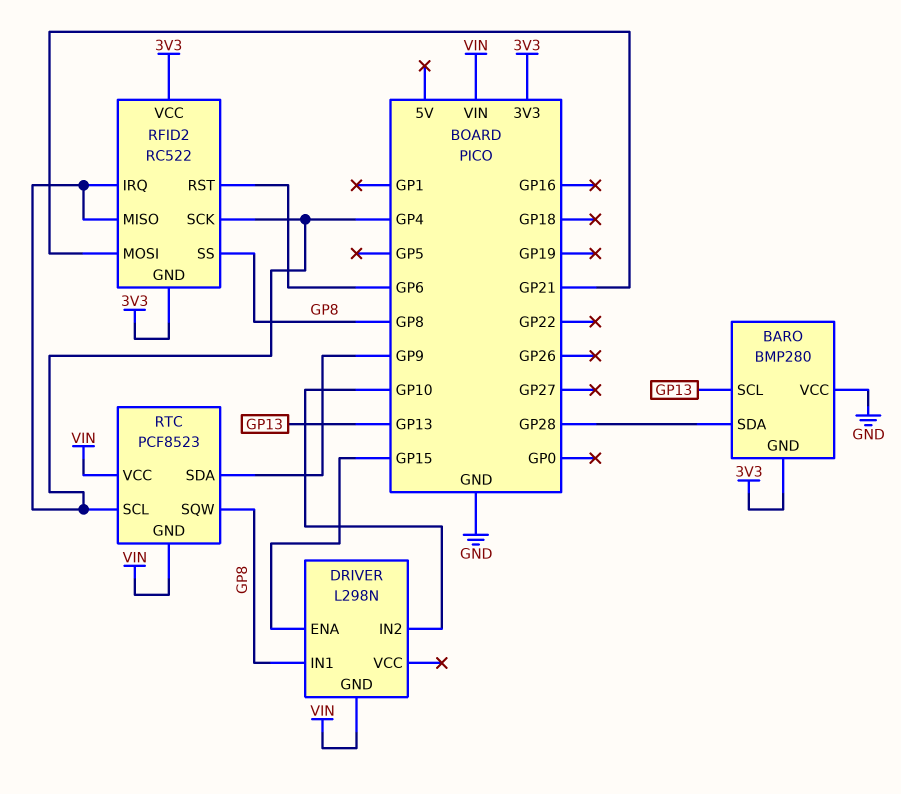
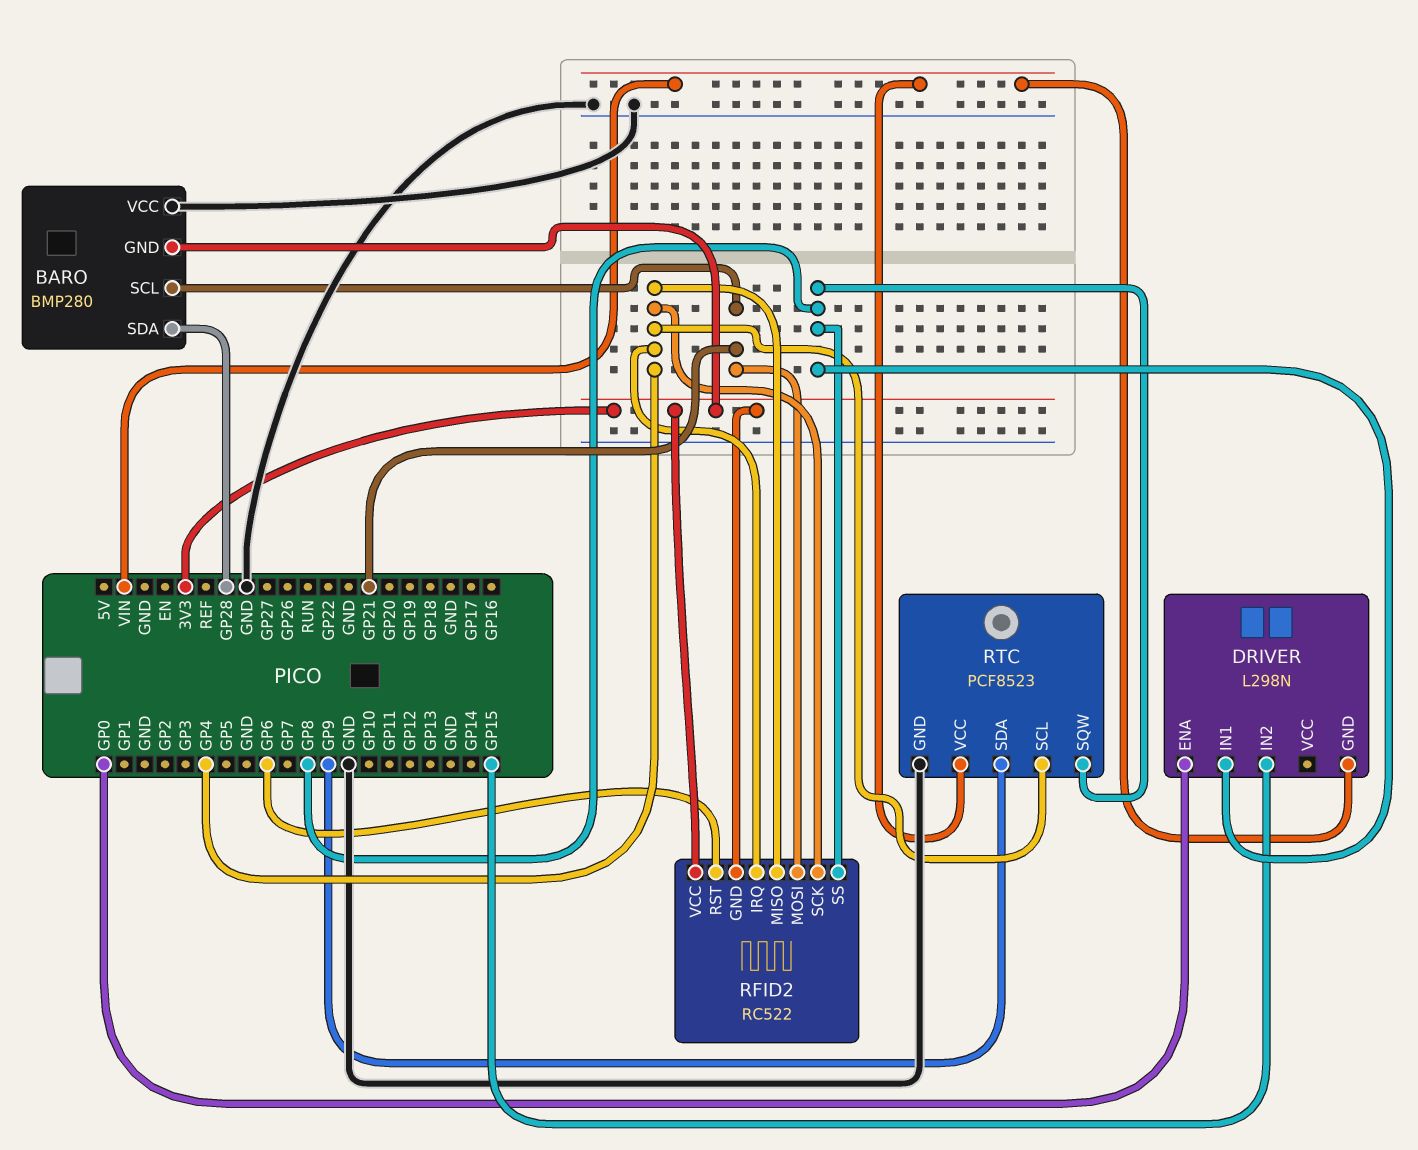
BARO pin SCL: GP13 -> GP21
DRIVER pin ENA: GP15 -> GP0
DRIVER pin IN2: GP10 -> GP15
RTC pin GND: VIN -> GND

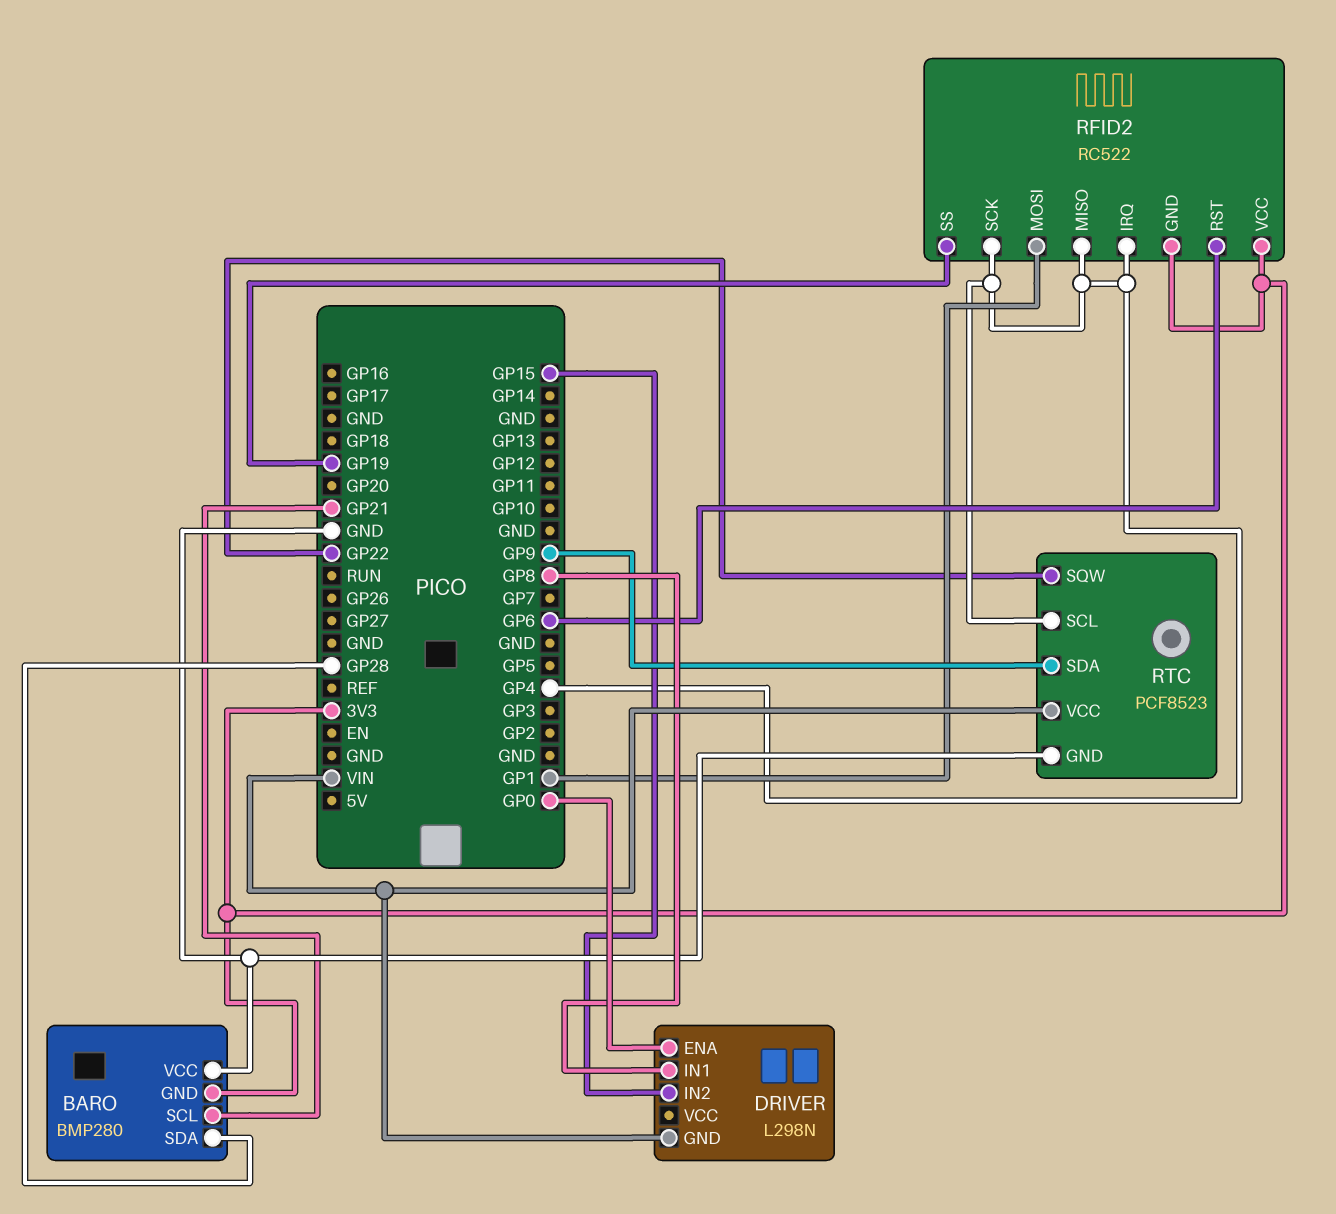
RFID2 pin MOSI: GP21 -> GP1
RFID2 pin SS: GP8 -> GP19
RTC pin SQW: GP8 -> GP22

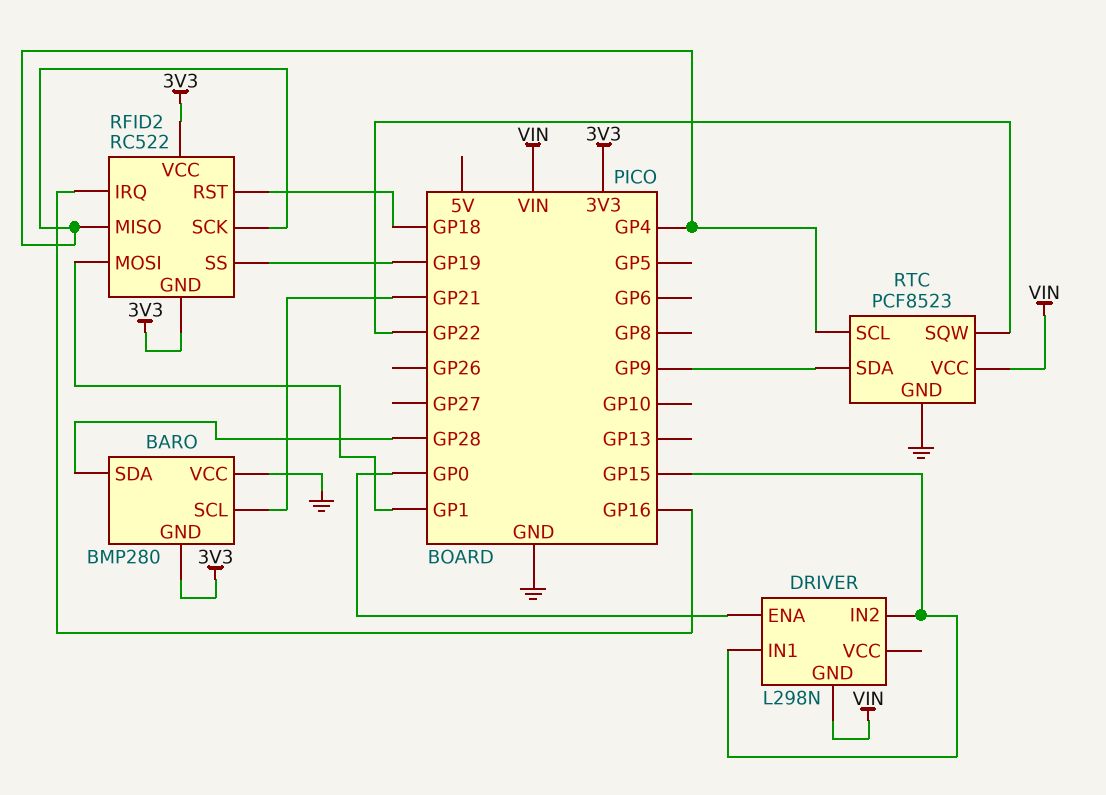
DRIVER pin IN1: GP8 -> GP15
RFID2 pin IRQ: GP4 -> GP16
RFID2 pin RST: GP6 -> GP18

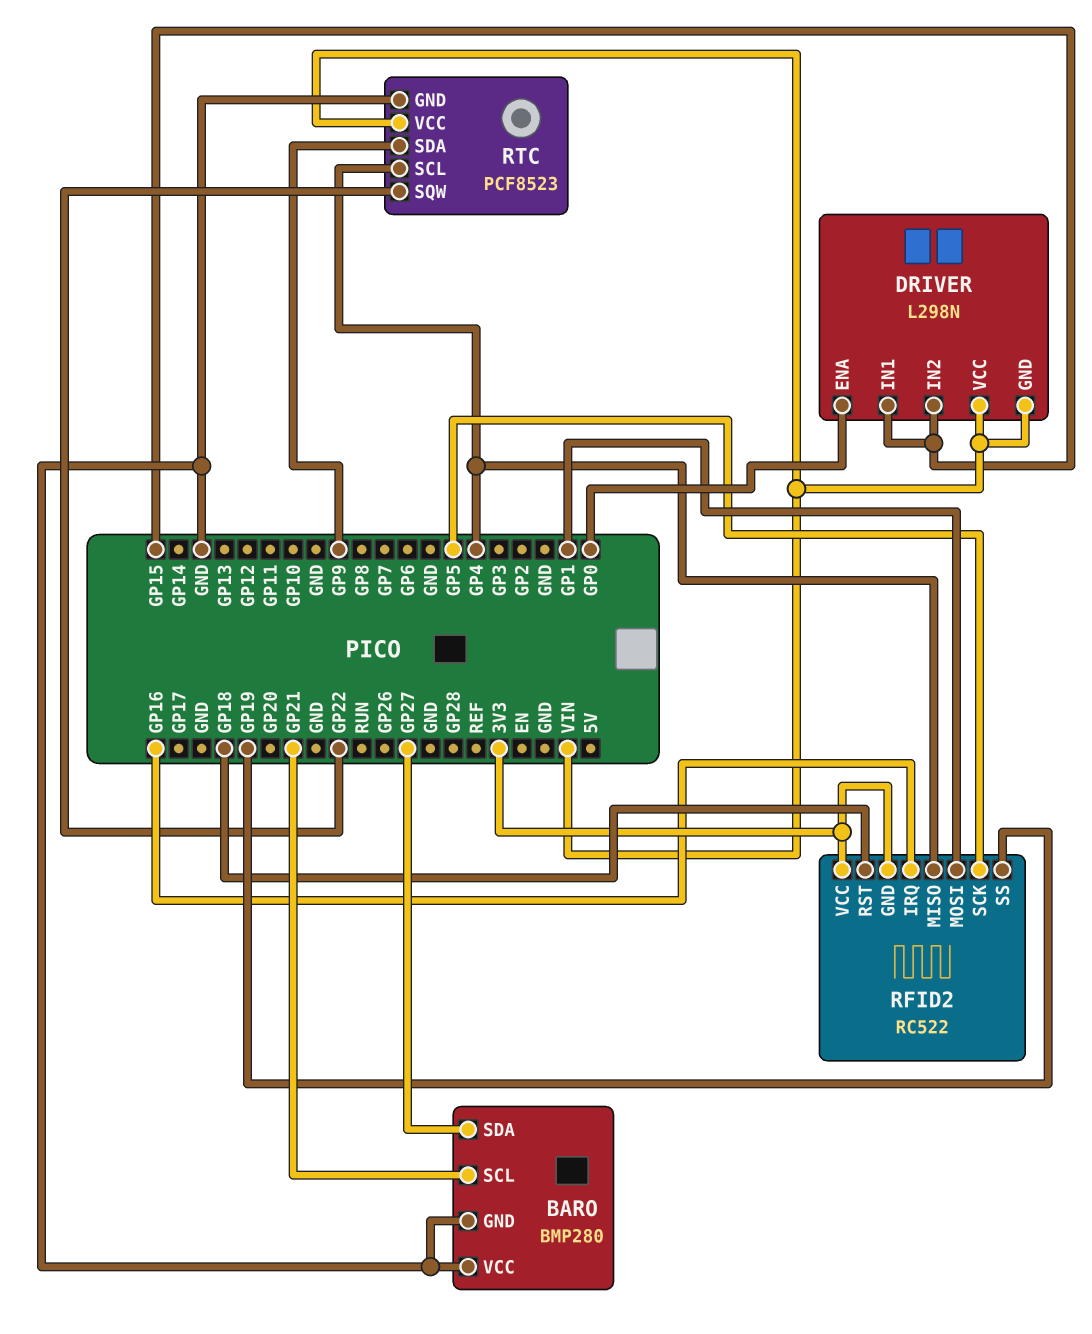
BARO pin GND: 3V3 -> GND
BARO pin SDA: GP28 -> GP27
DRIVER pin VCC: none -> VIN
RFID2 pin SCK: GP4 -> GP5

